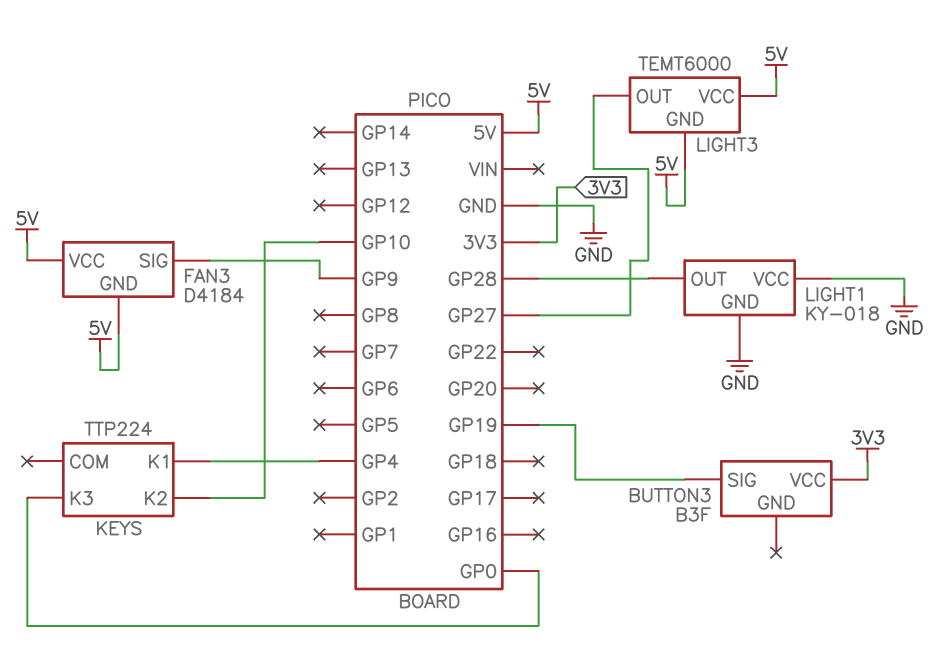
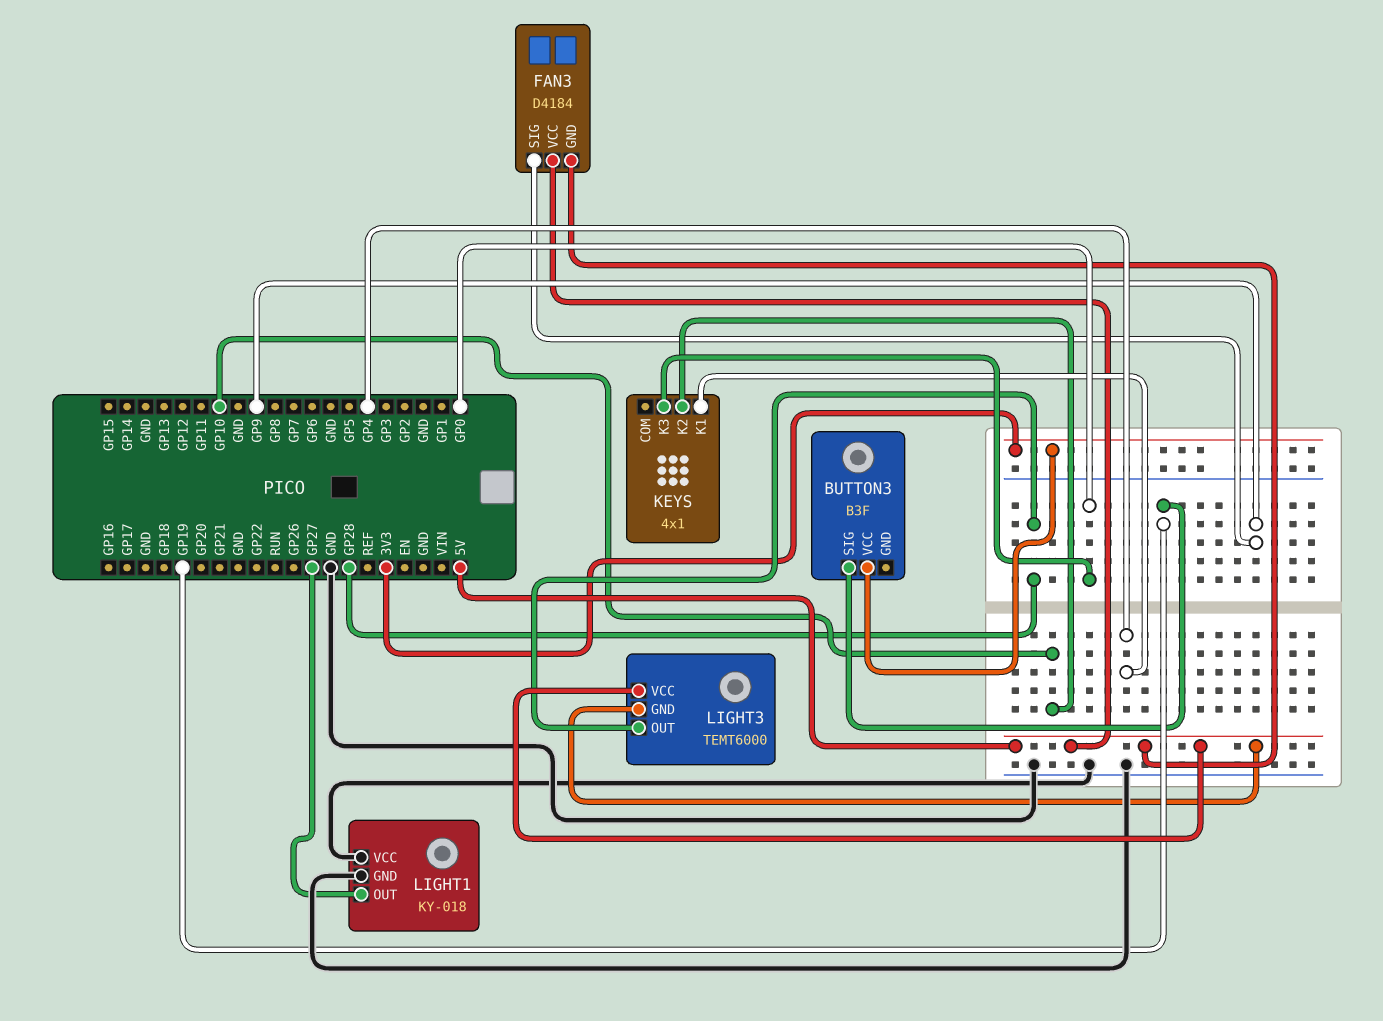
KEYS: TTP224 -> 4x1
LIGHT1 pin OUT: GP28 -> GP27
LIGHT3 pin OUT: GP27 -> GP28

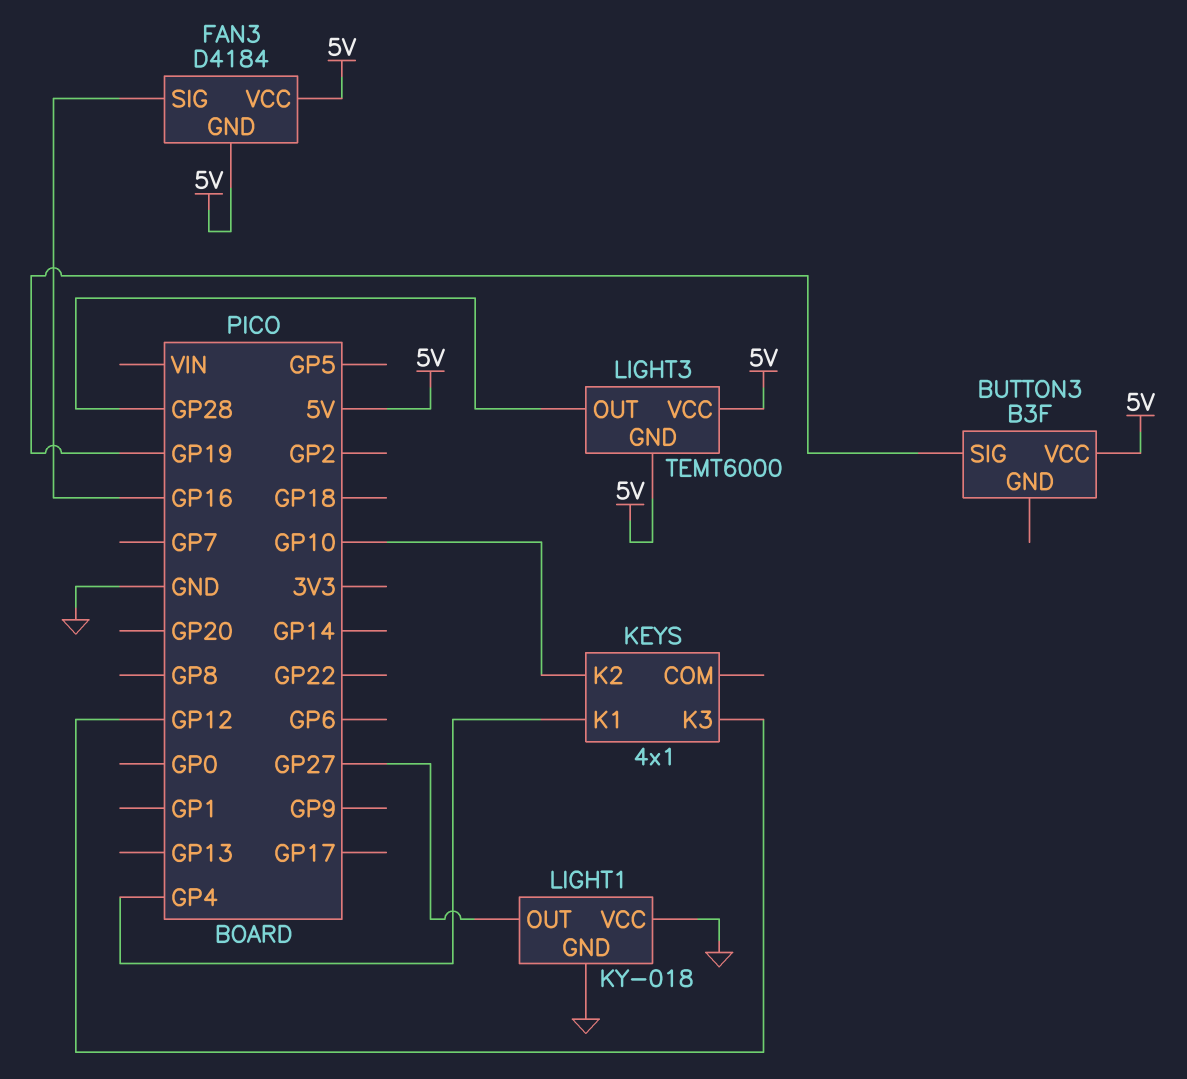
BUTTON3 pin VCC: 3V3 -> 5V
FAN3 pin SIG: GP9 -> GP16
KEYS pin K3: GP0 -> GP12

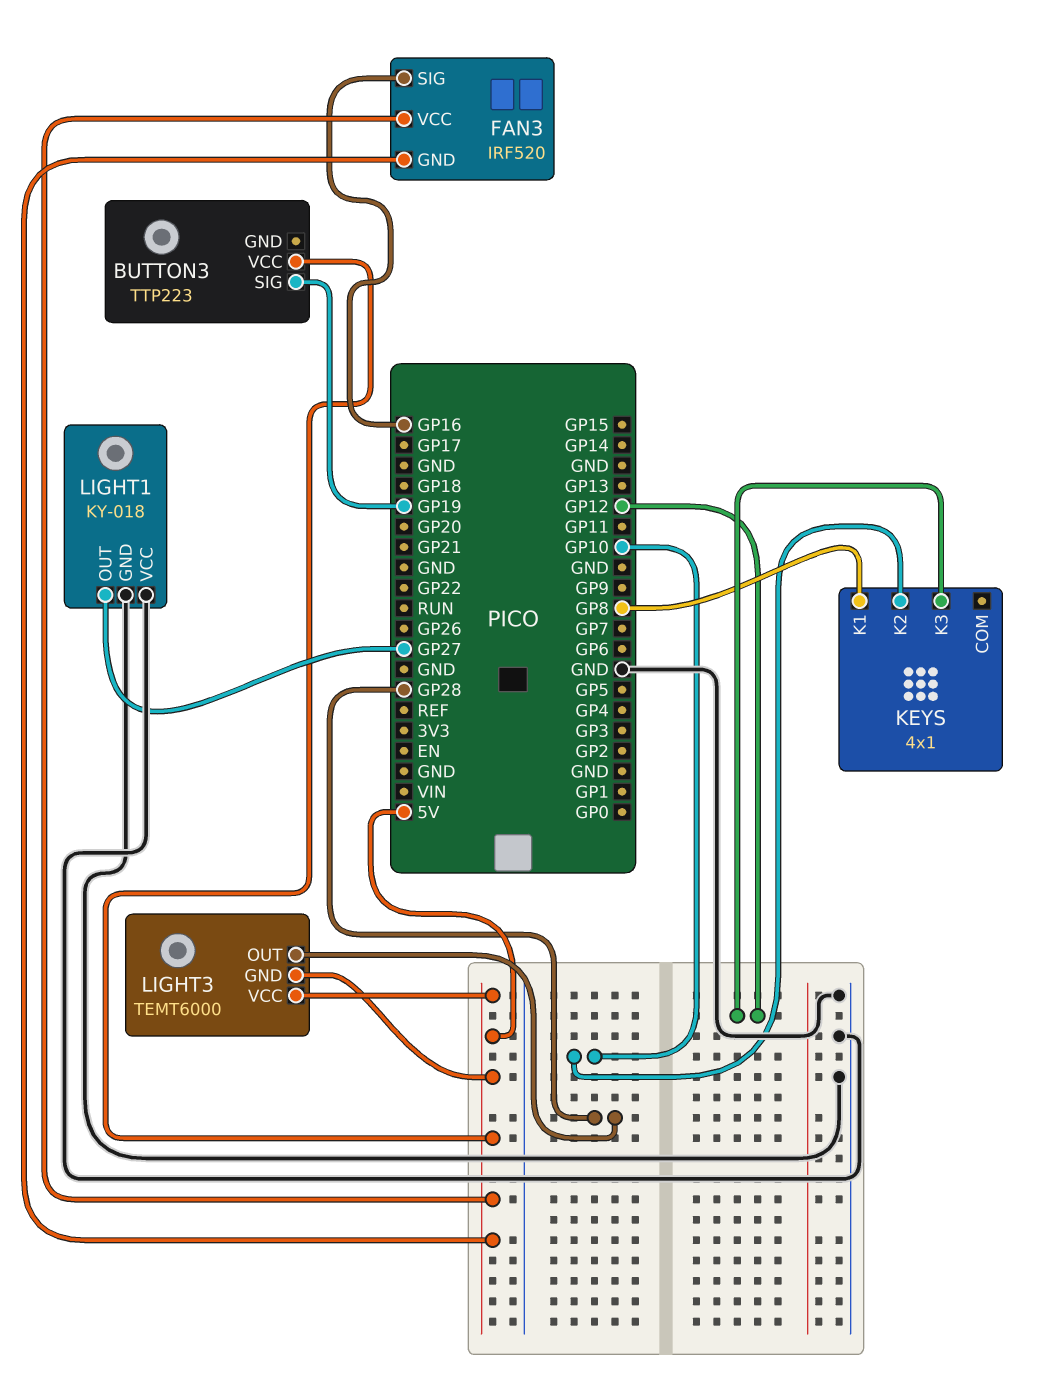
BUTTON3: B3F -> TTP223
FAN3: D4184 -> IRF520
KEYS pin K1: GP4 -> GP8

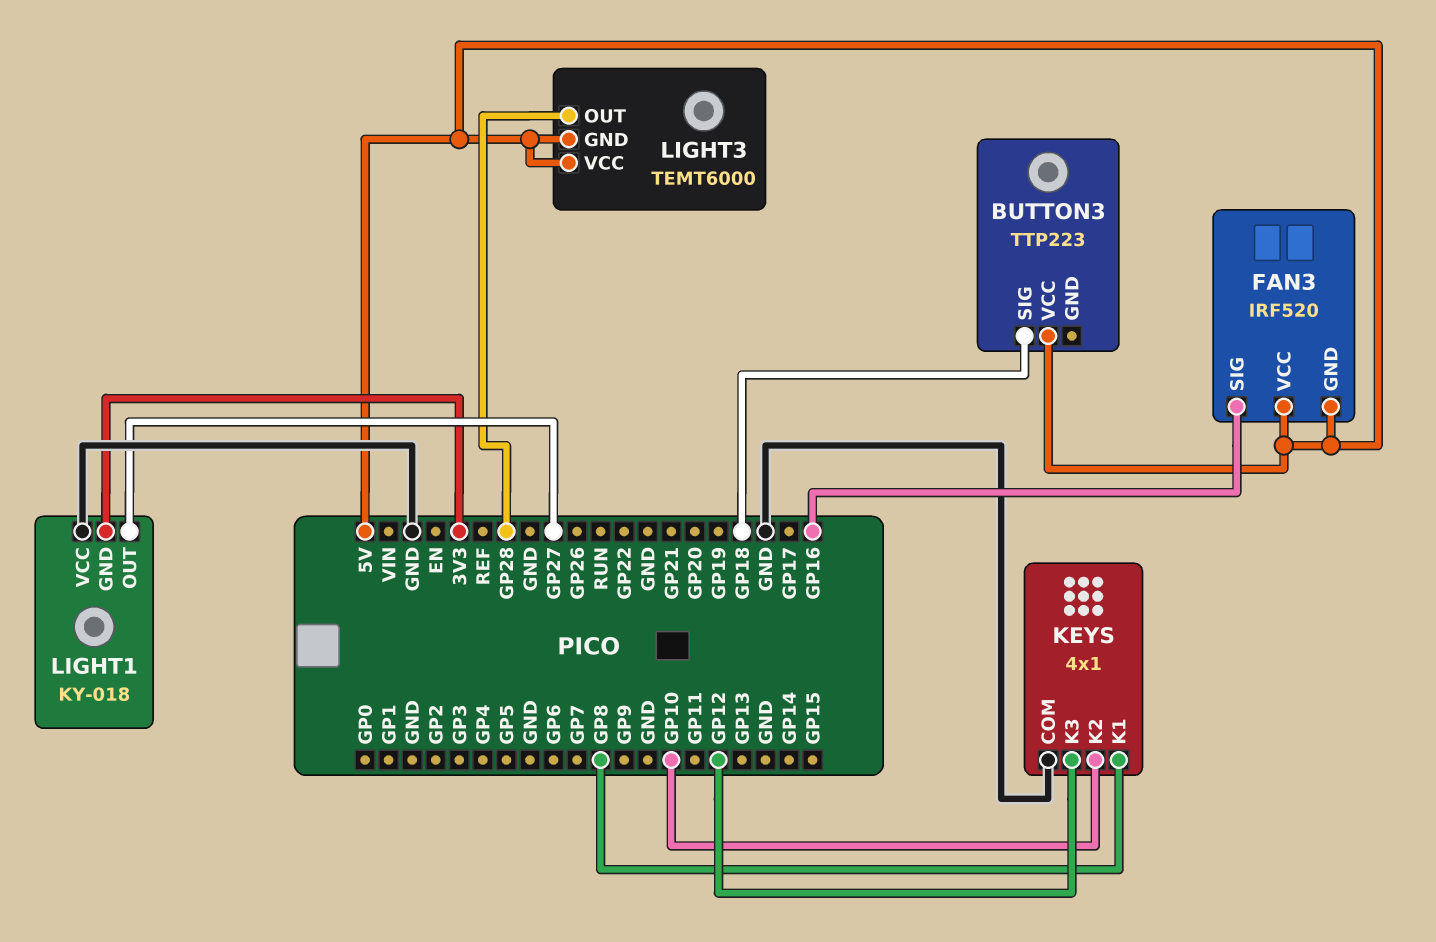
BUTTON3 pin SIG: GP19 -> GP18
KEYS pin COM: none -> GND
LIGHT1 pin GND: GND -> 3V3

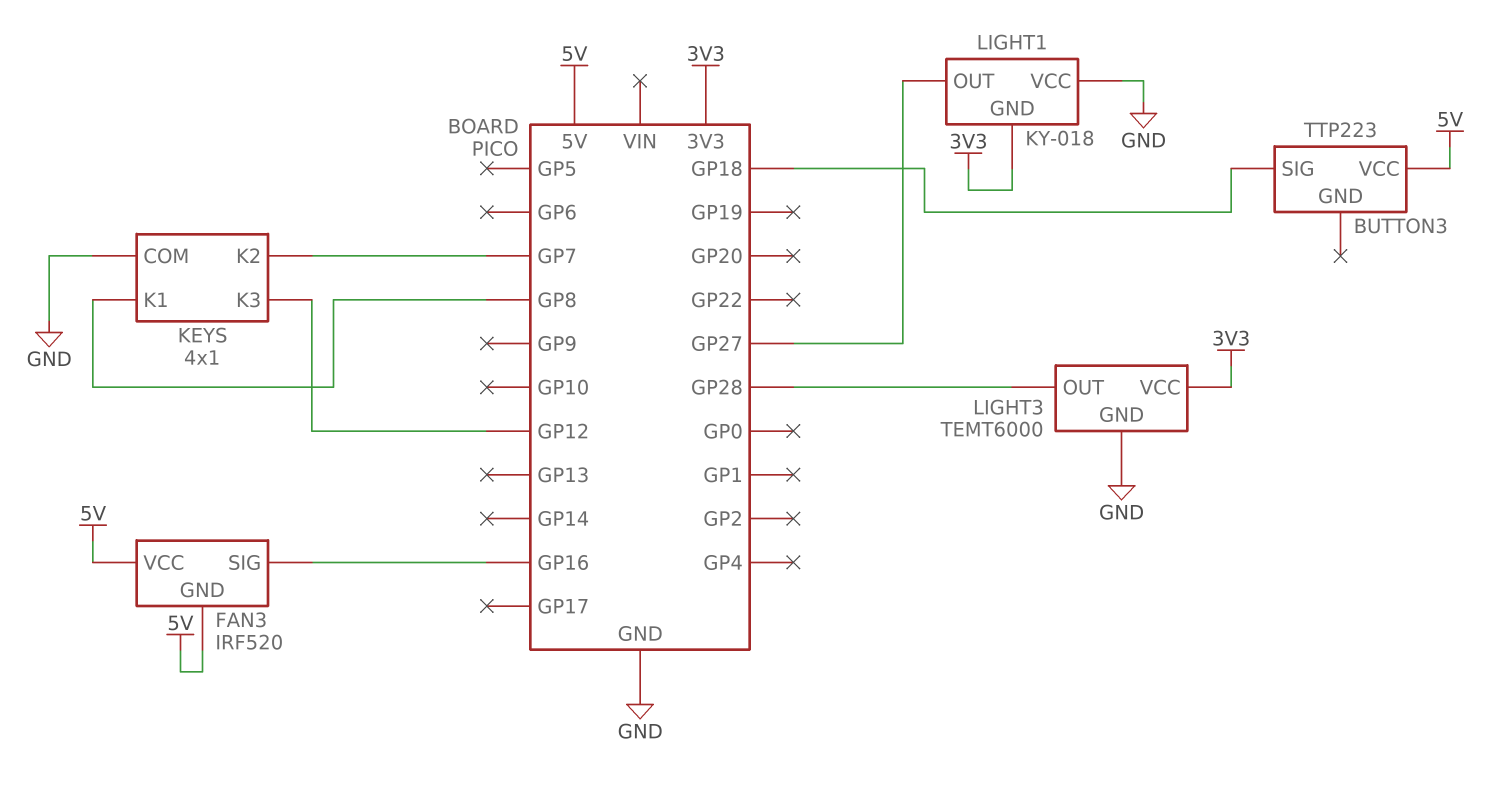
KEYS pin K2: GP10 -> GP7
LIGHT3 pin GND: 5V -> GND
LIGHT3 pin VCC: 5V -> 3V3

